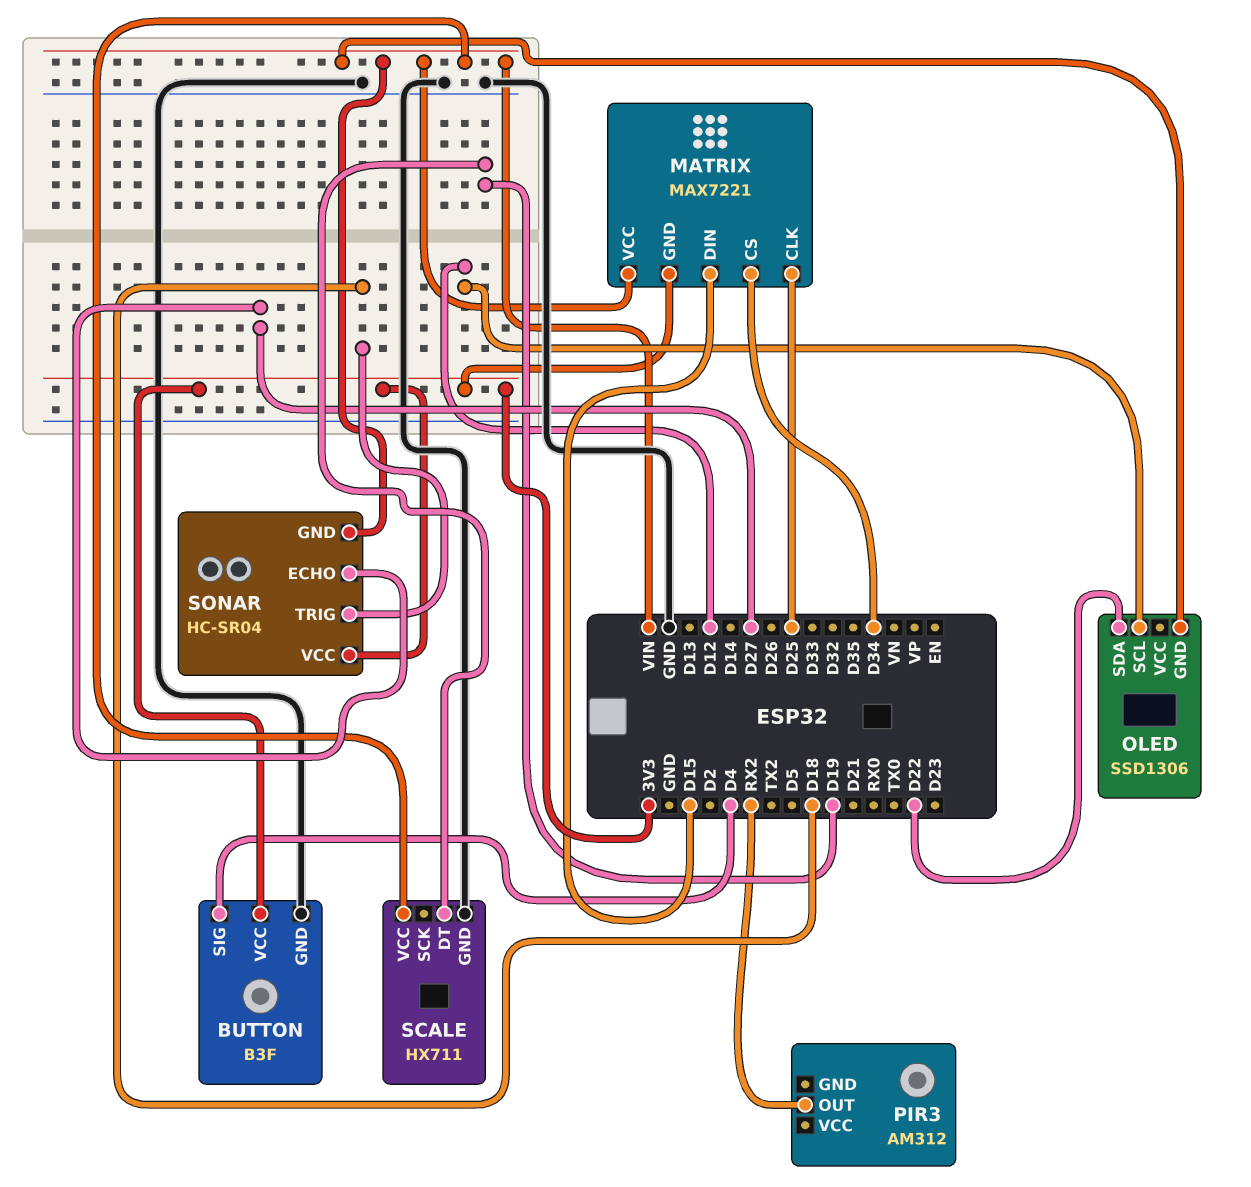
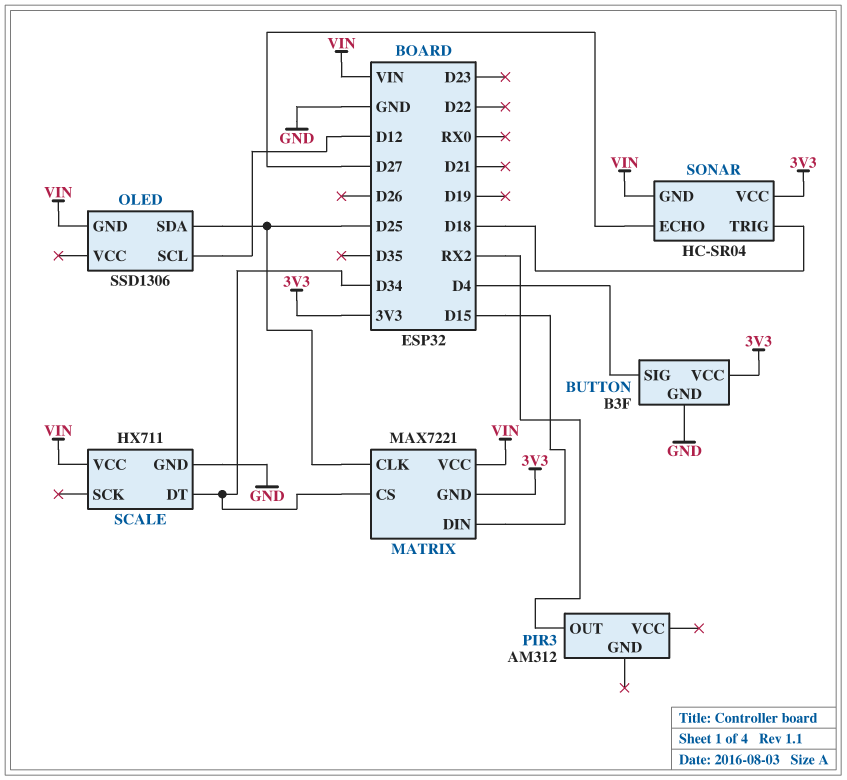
OLED pin SDA: D22 -> D25
SCALE pin DT: D19 -> D34

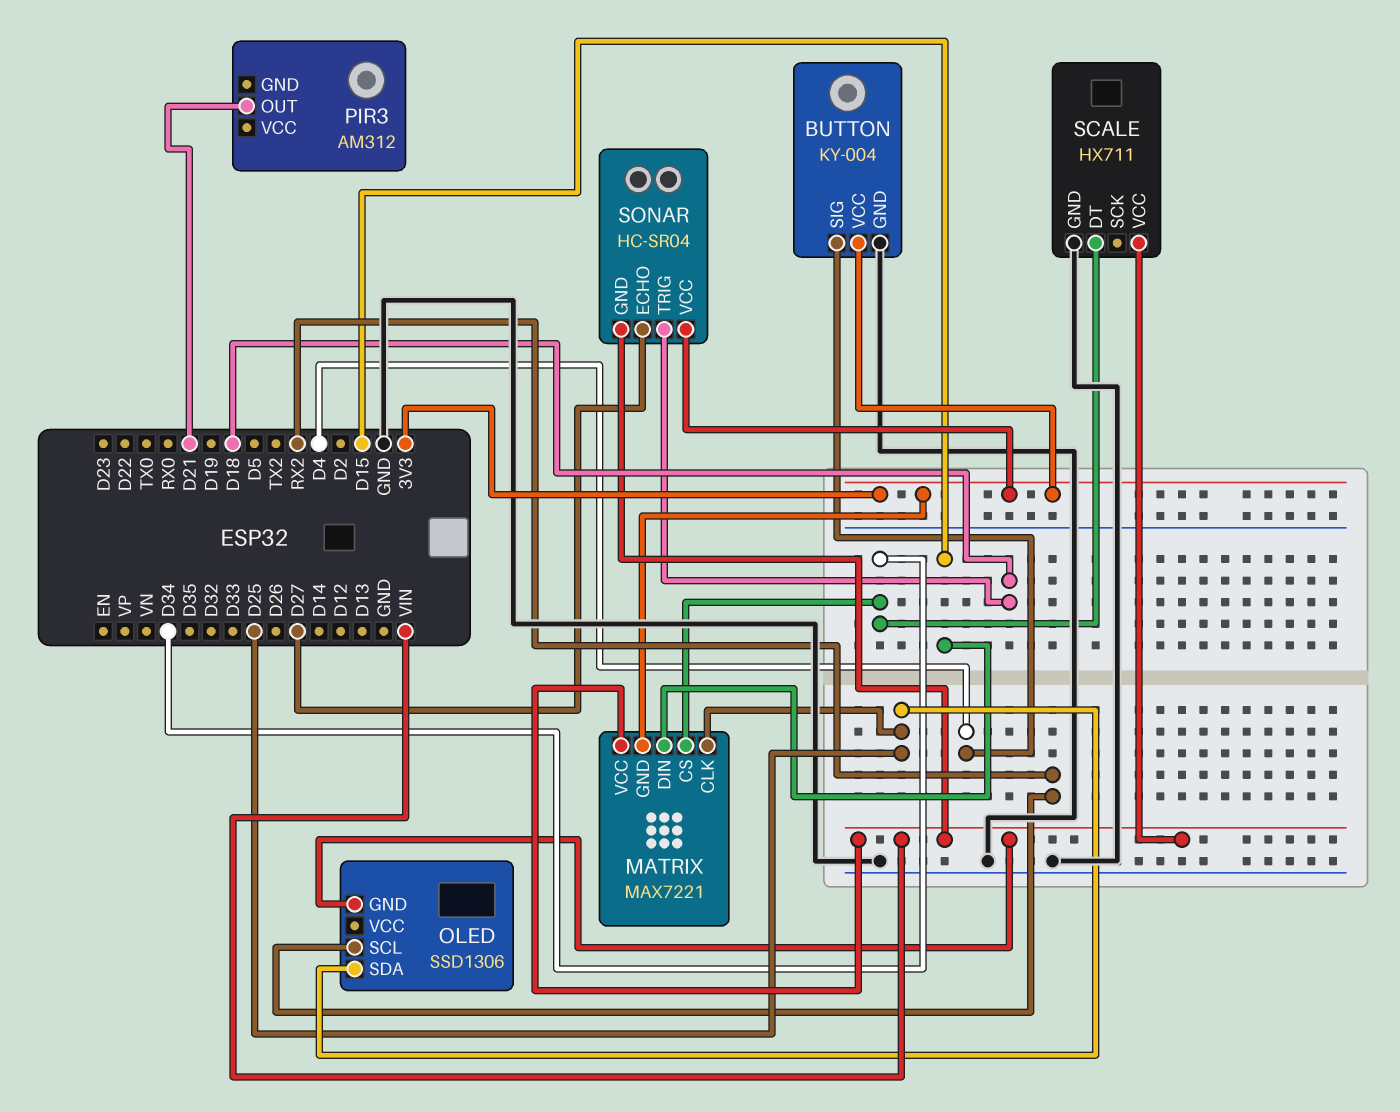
BUTTON: B3F -> KY-004
OLED pin SCL: D12 -> RX2
PIR3 pin OUT: RX2 -> D21

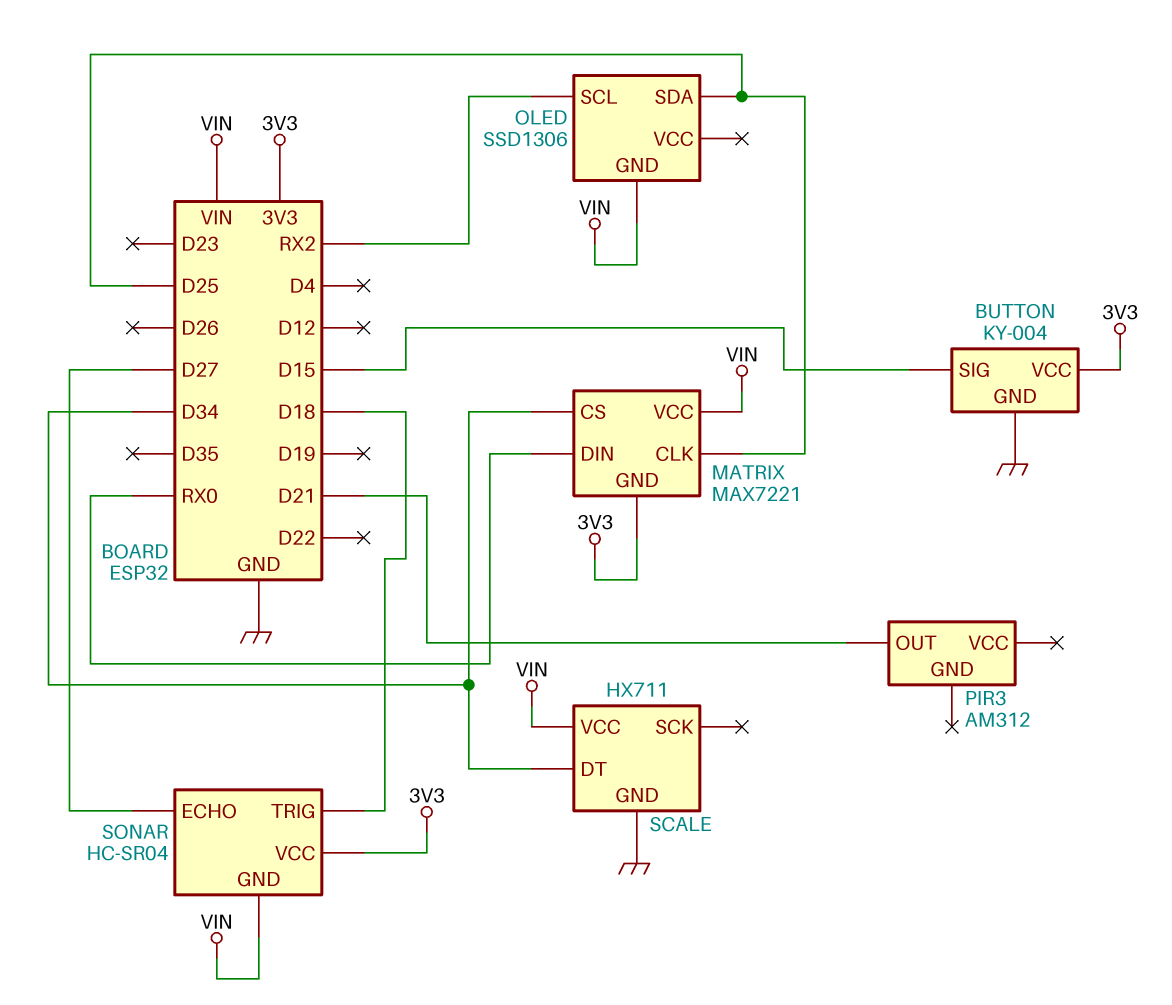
BUTTON pin SIG: D4 -> D15
MATRIX pin DIN: D15 -> RX0

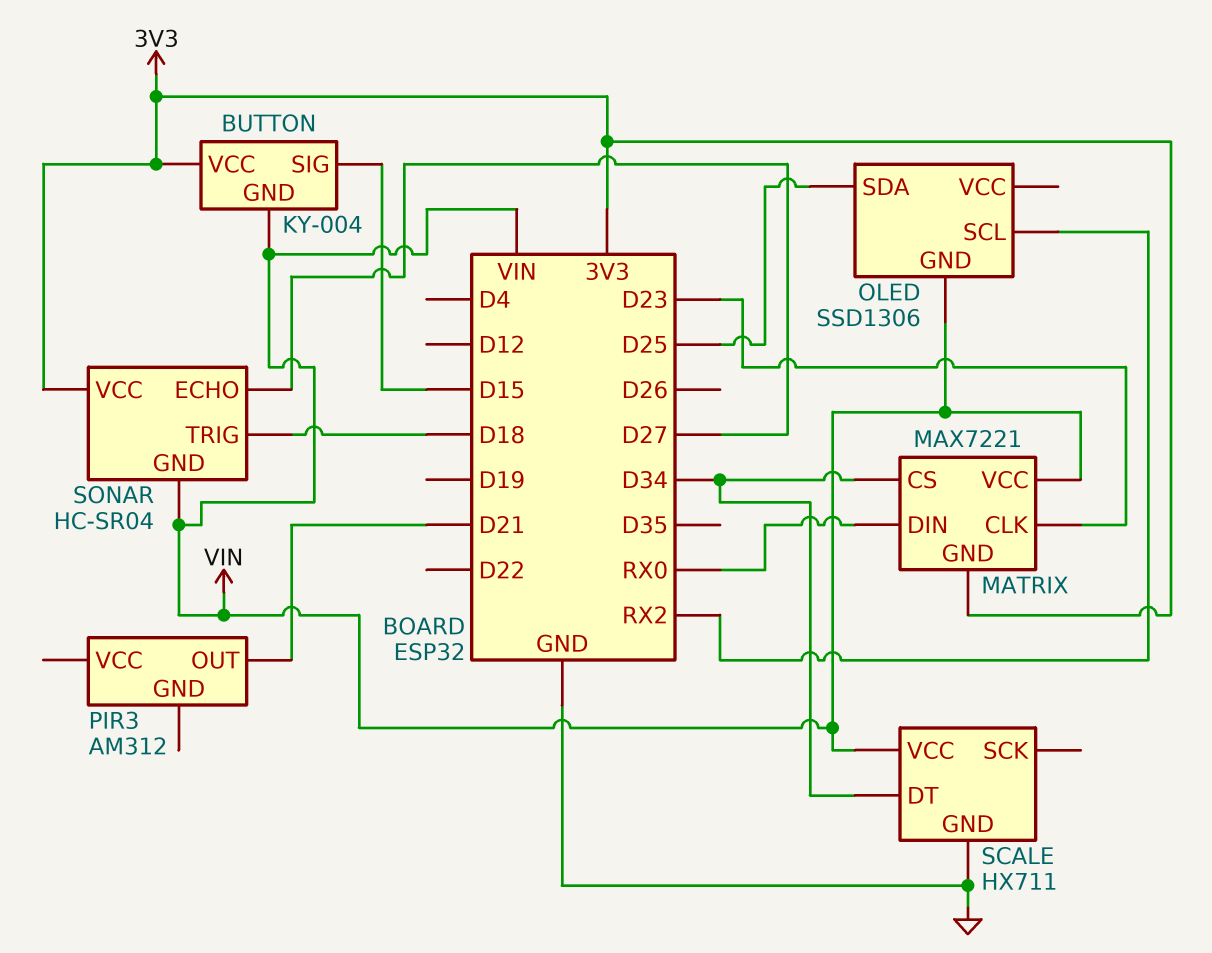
BUTTON pin GND: GND -> VIN
MATRIX pin CLK: D25 -> D23

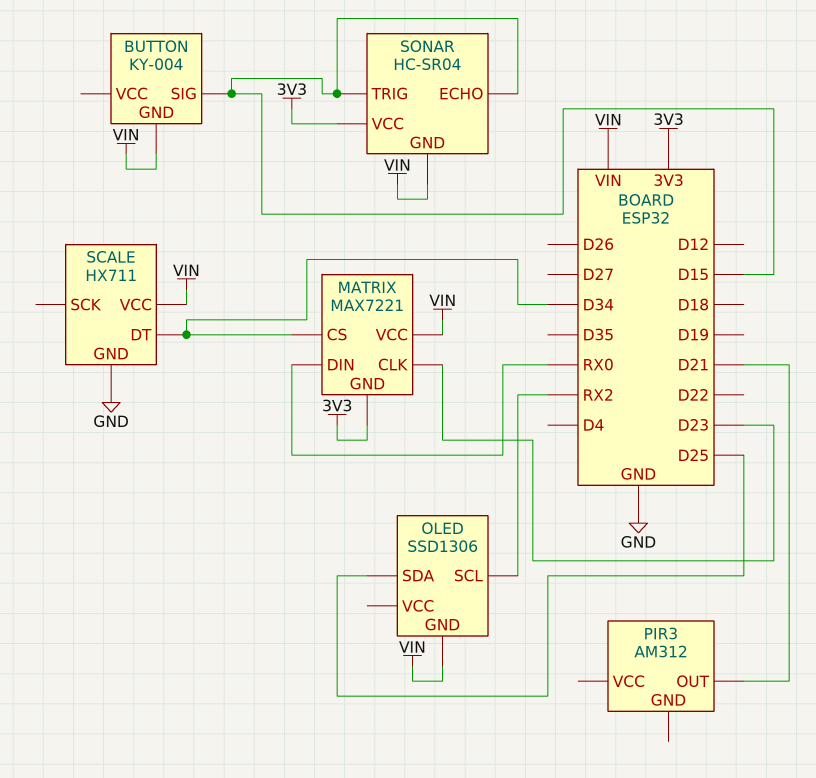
BUTTON pin VCC: 3V3 -> none
SONAR pin ECHO: D27 -> D15
SONAR pin TRIG: D18 -> D15

